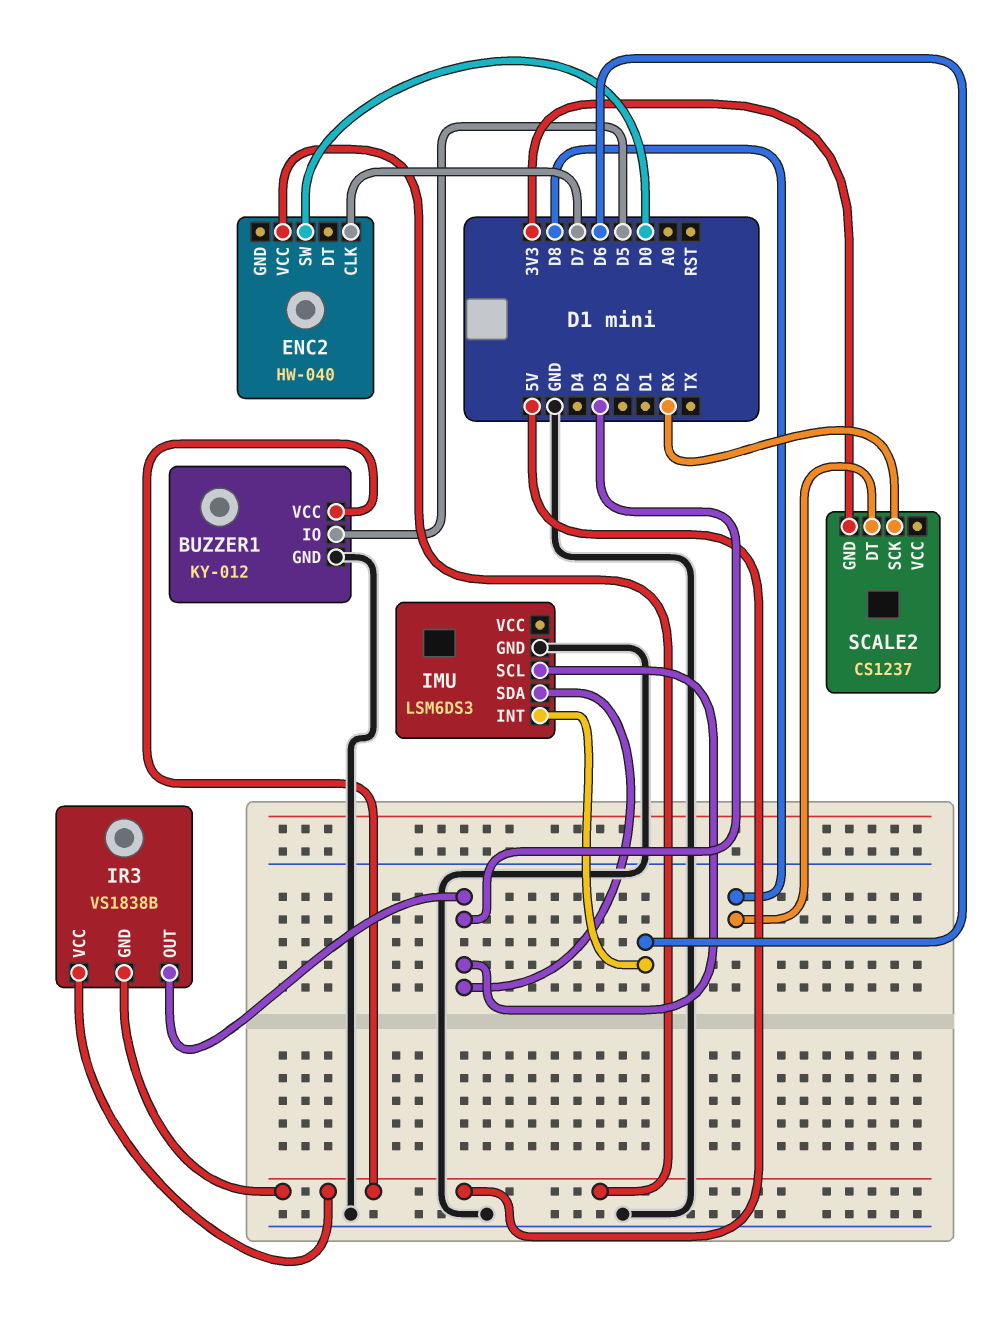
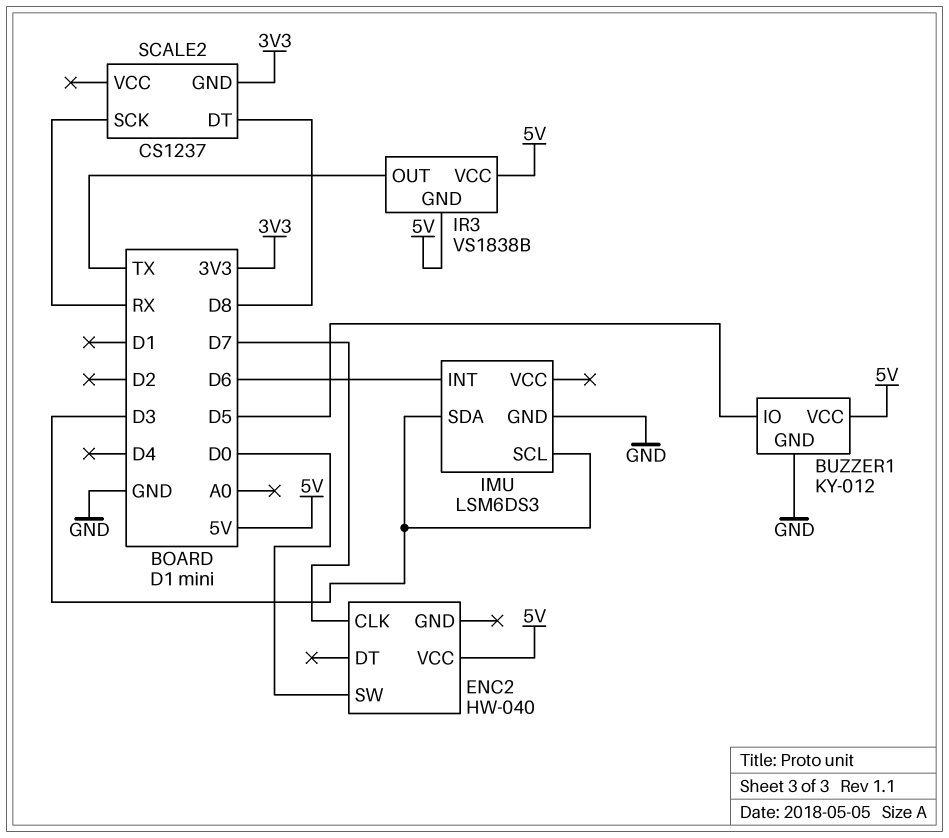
IR3 pin OUT: D3 -> TX

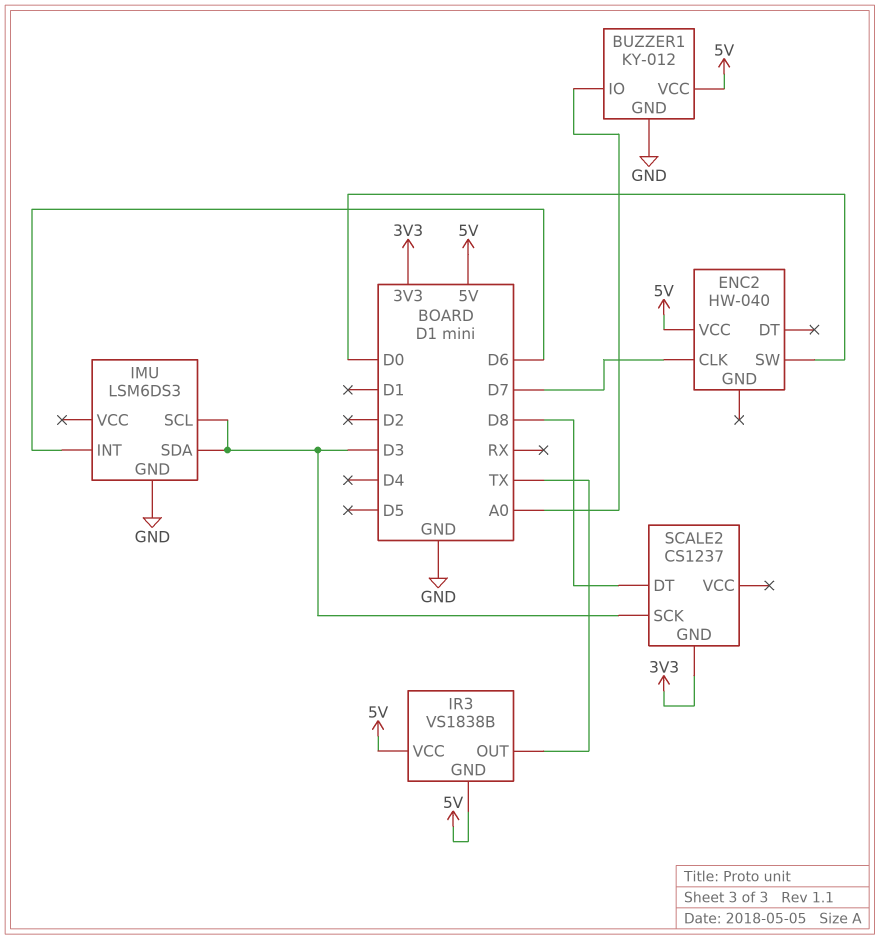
BUZZER1 pin IO: D5 -> A0
SCALE2 pin SCK: RX -> D3

